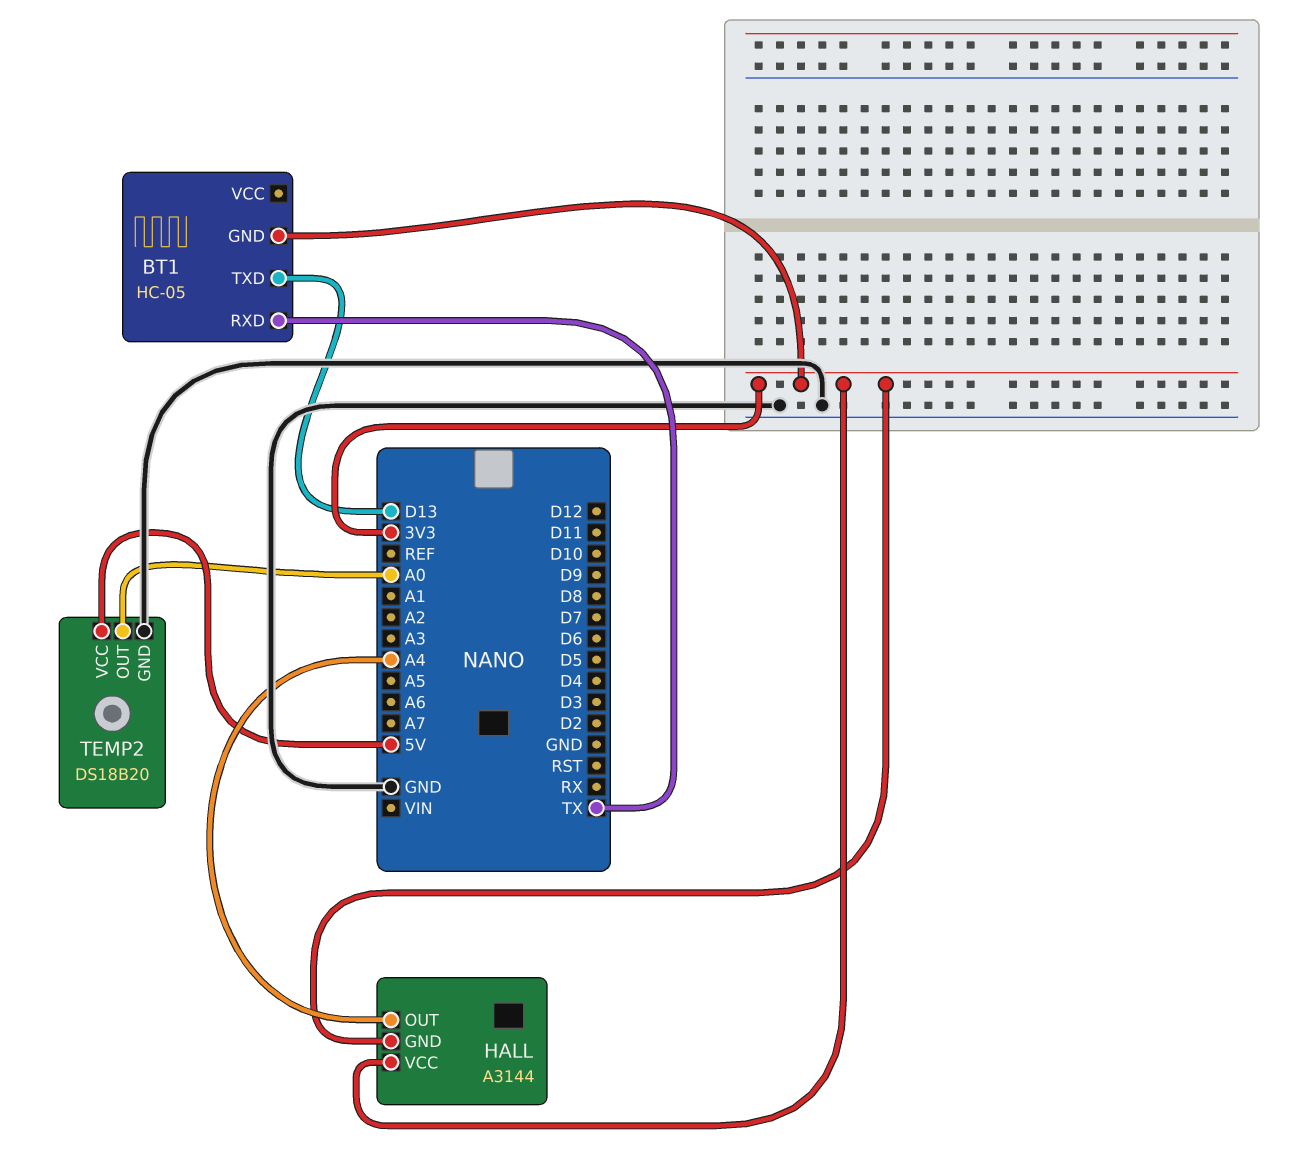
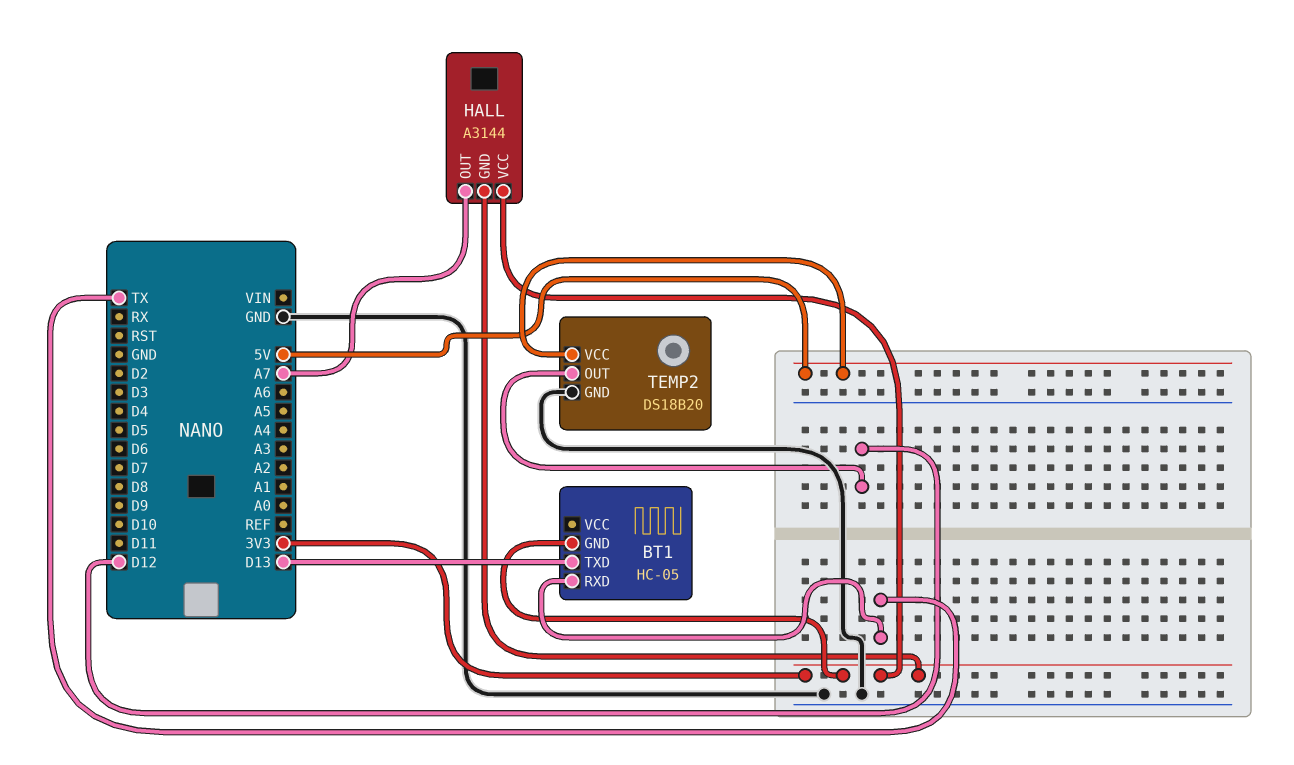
HALL pin OUT: A4 -> A7
TEMP2 pin OUT: A0 -> D12

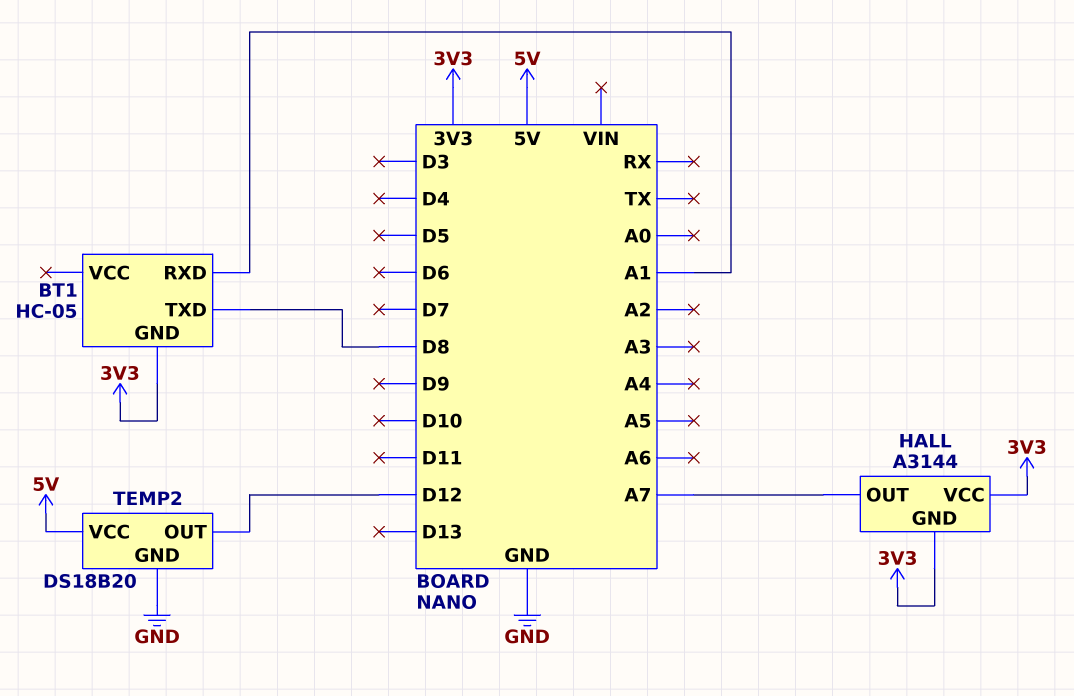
BT1 pin RXD: TX -> A1
BT1 pin TXD: D13 -> D8

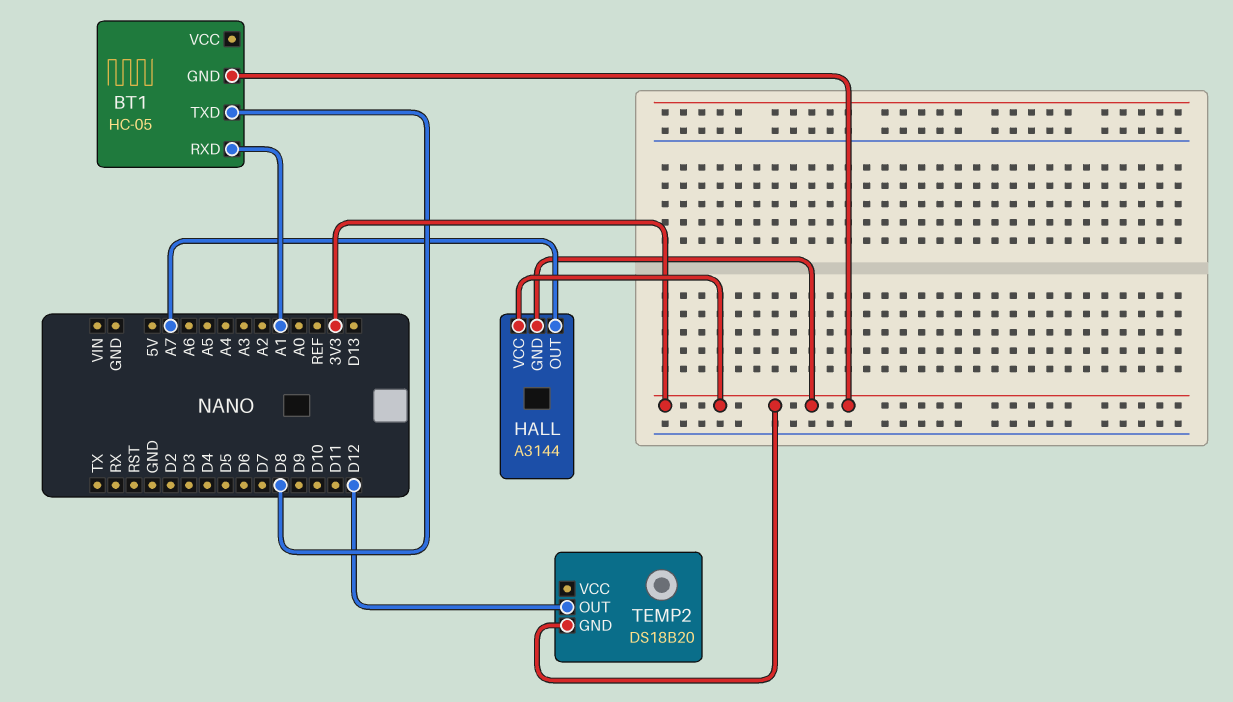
TEMP2 pin GND: GND -> 3V3
TEMP2 pin VCC: 5V -> none

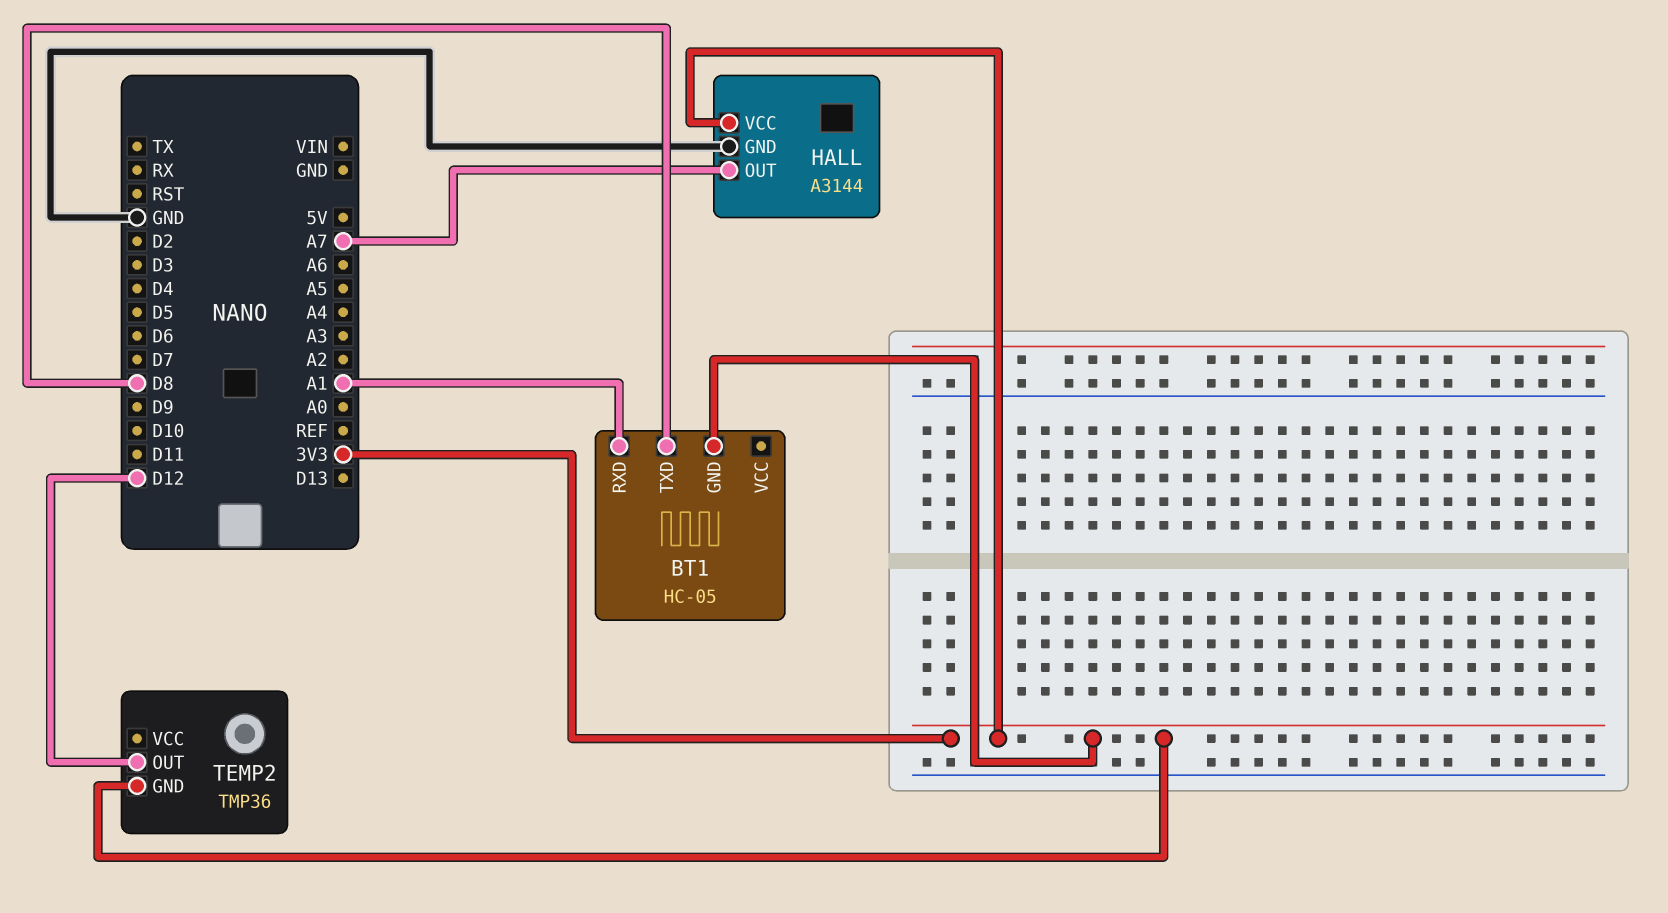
HALL pin GND: 3V3 -> GND
TEMP2: DS18B20 -> TMP36

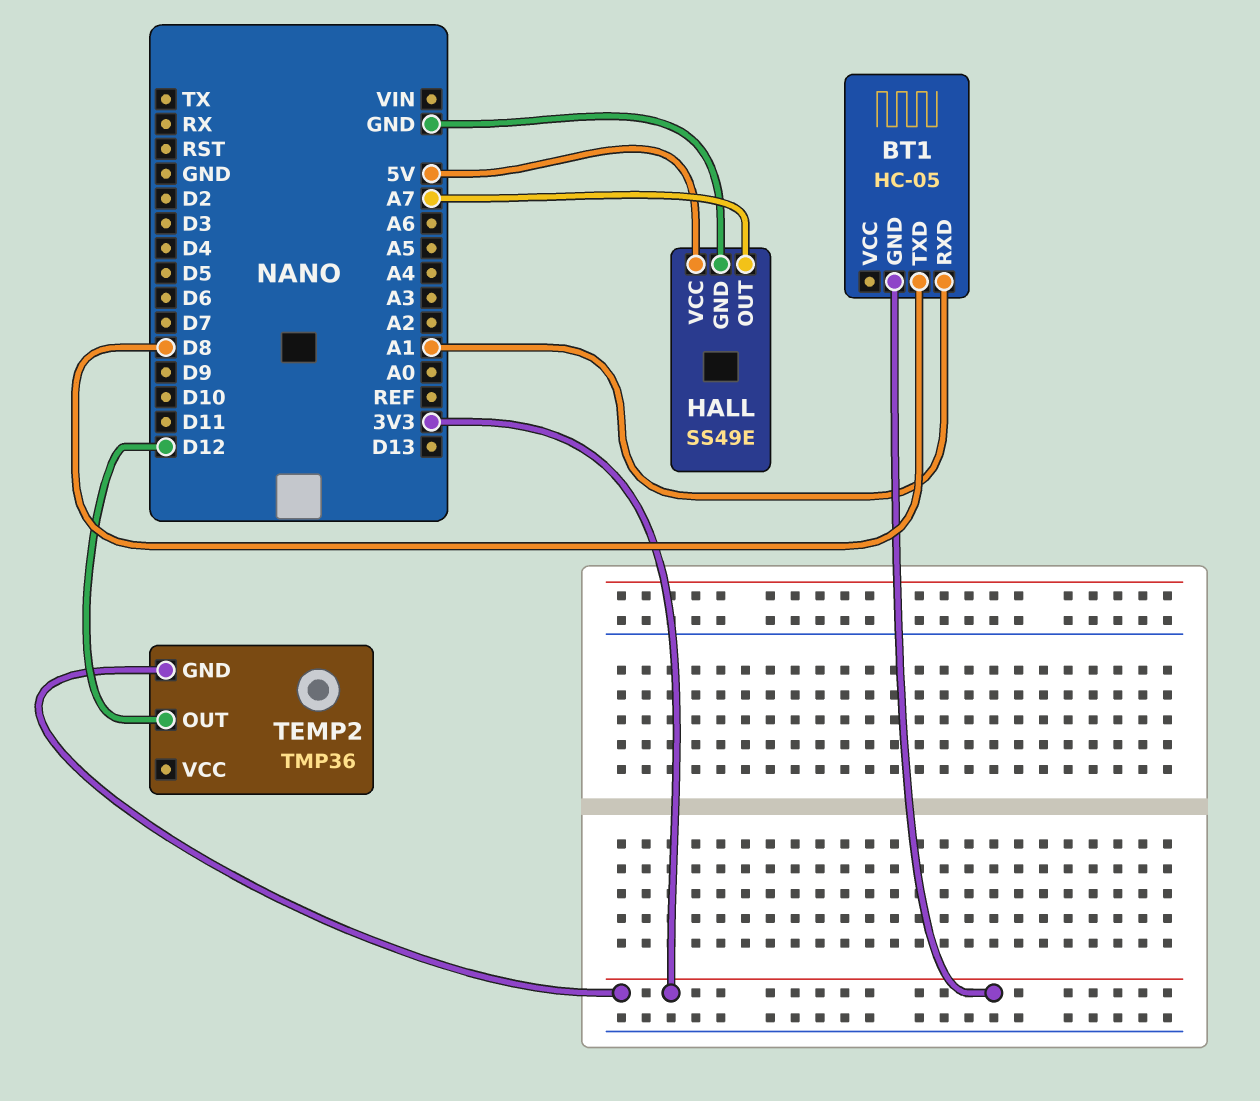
HALL: A3144 -> SS49E
HALL pin VCC: 3V3 -> 5V

